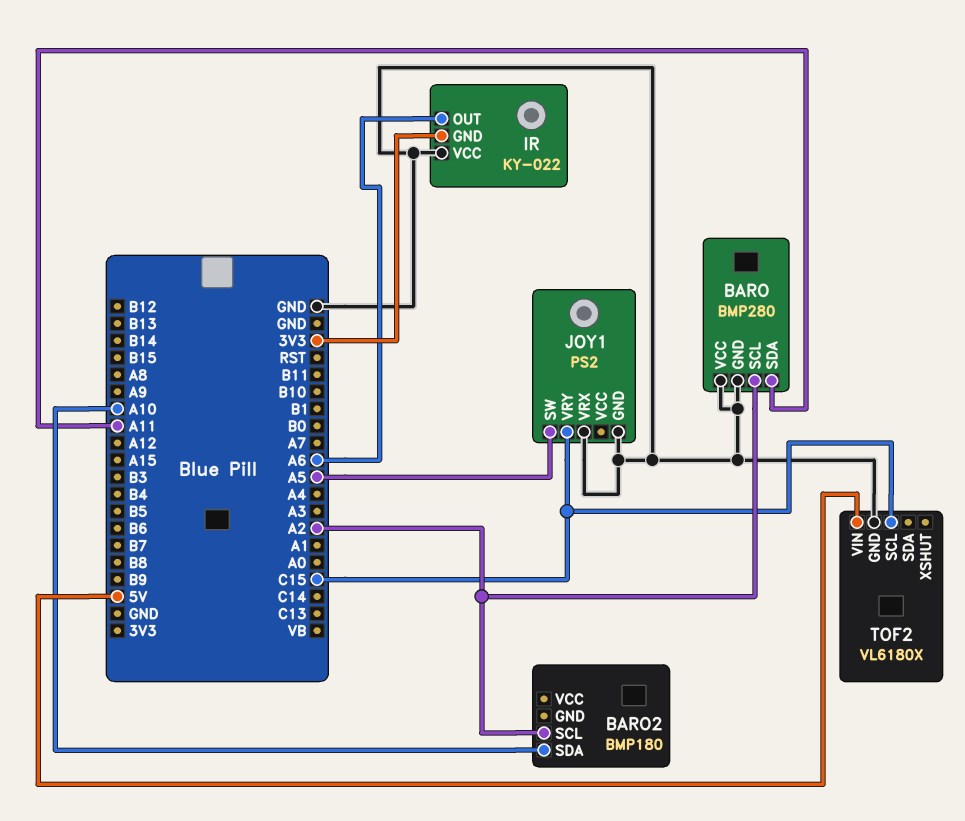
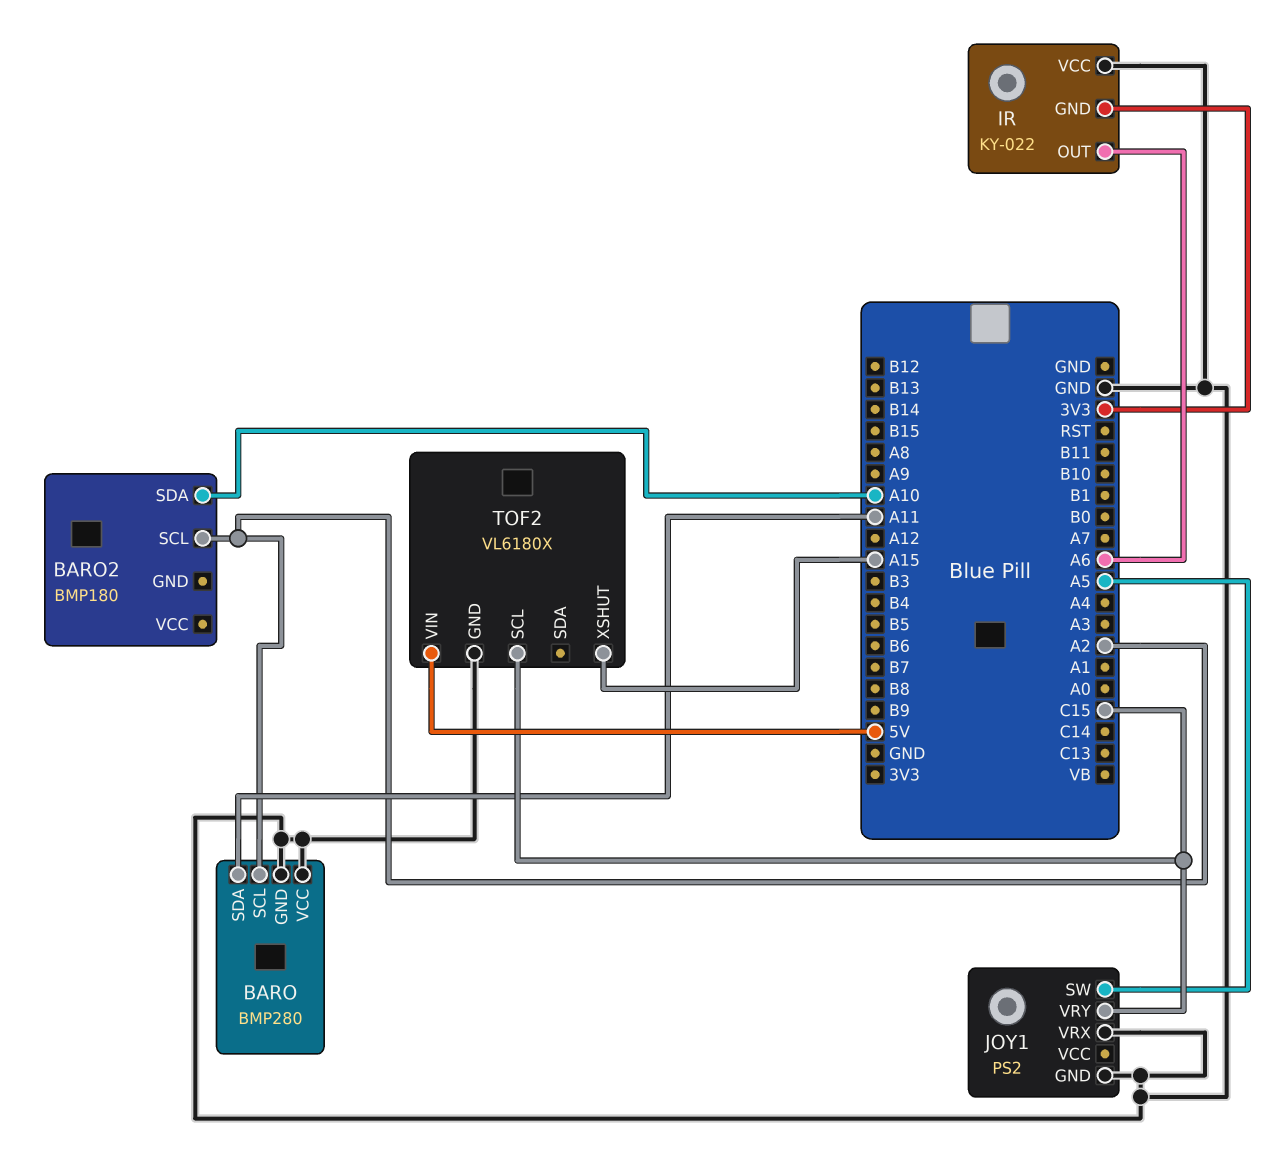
TOF2 pin XSHUT: none -> A15

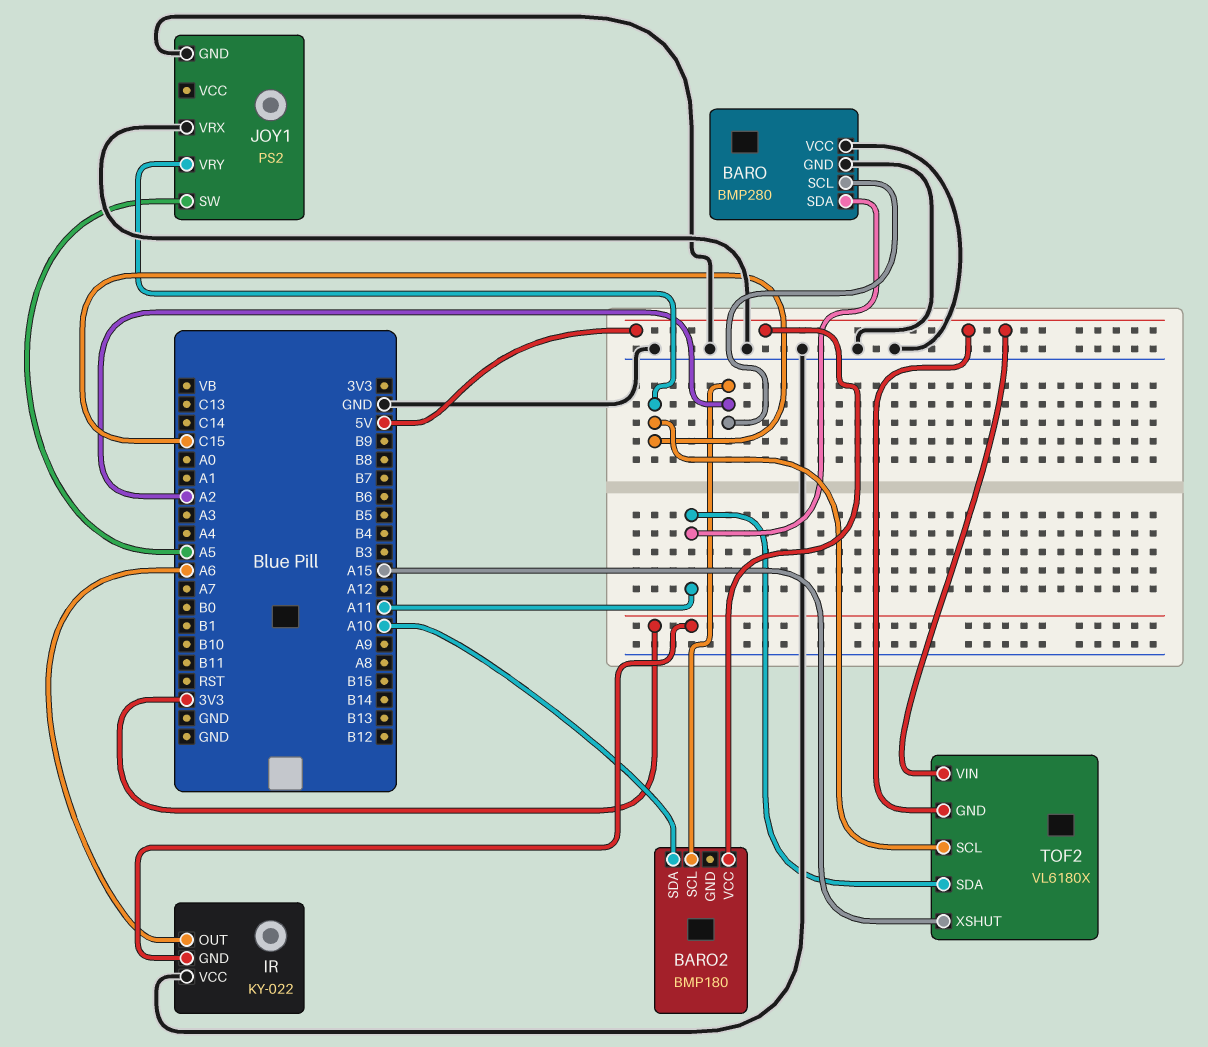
BARO2 pin VCC: none -> 5V
TOF2 pin GND: GND -> 5V
TOF2 pin SDA: none -> A11

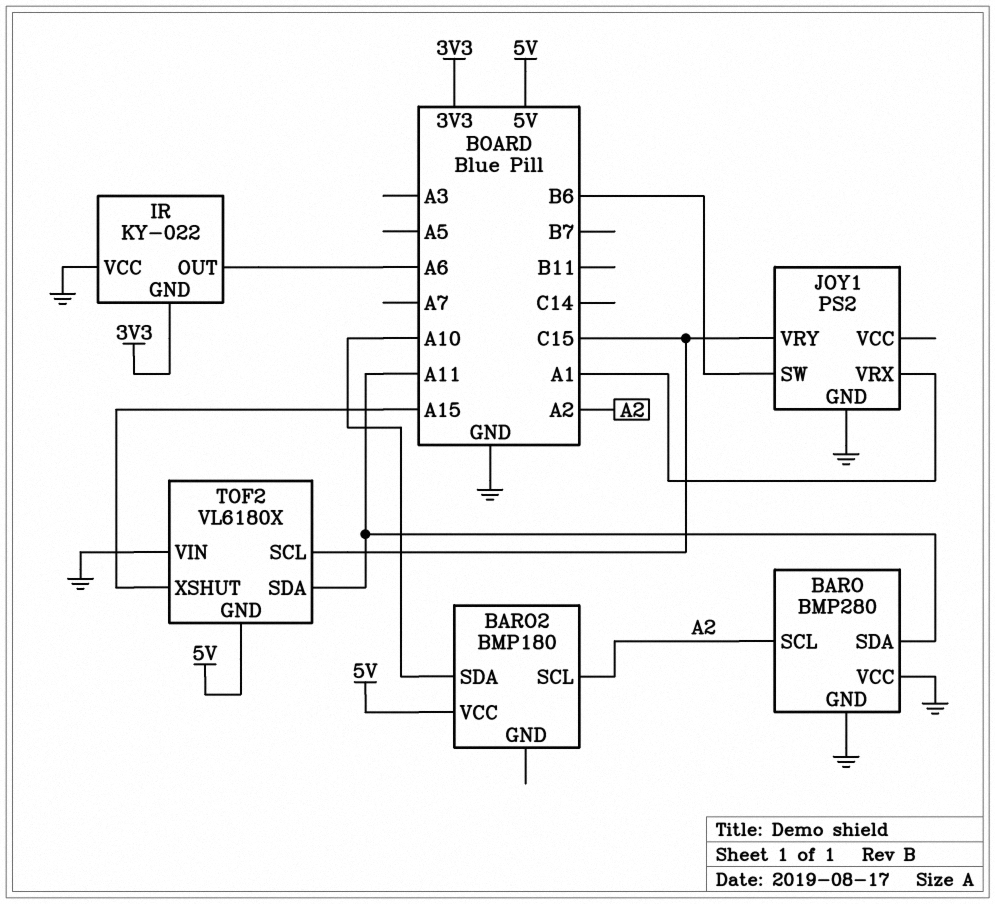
JOY1 pin SW: A5 -> B6
JOY1 pin VRX: GND -> A1
TOF2 pin VIN: 5V -> GND

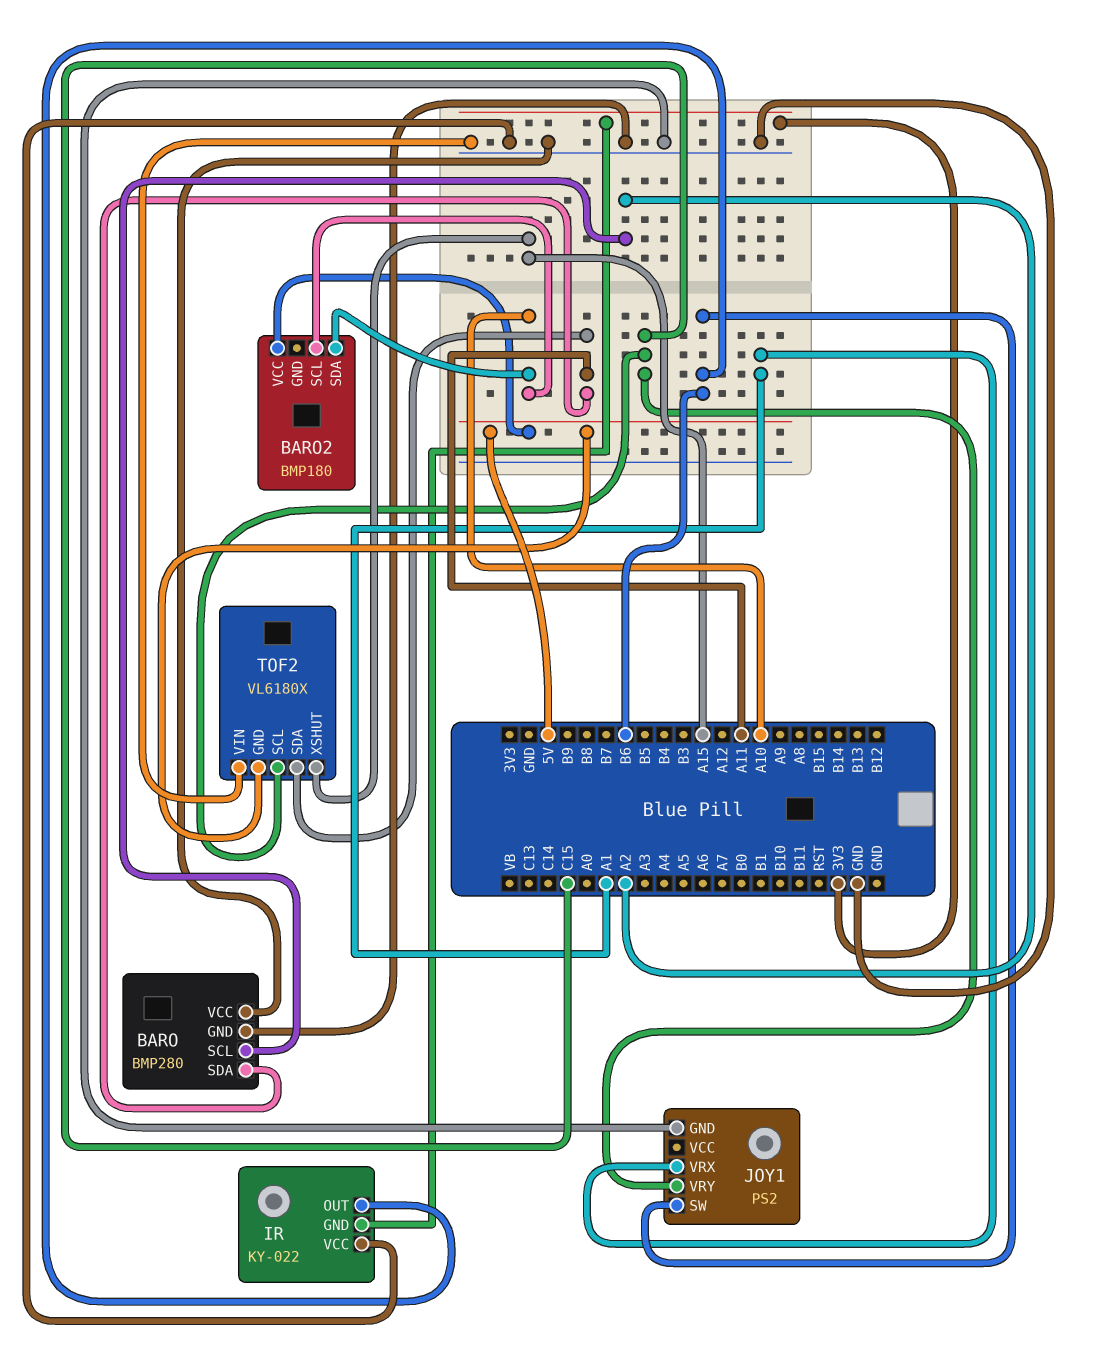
BARO2 pin SCL: A2 -> A10
IR pin OUT: A6 -> B6

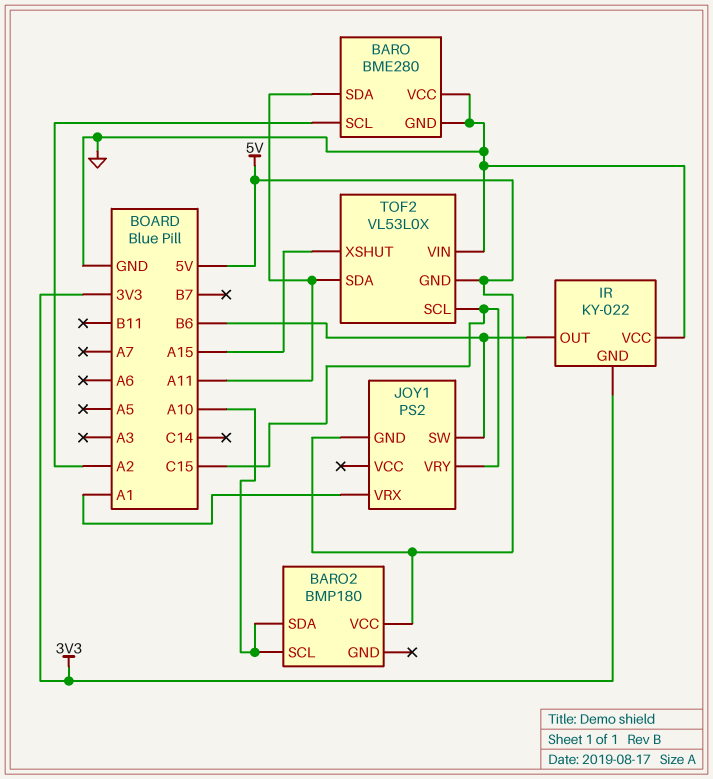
BARO: BMP280 -> BME280
JOY1 pin GND: GND -> 5V
TOF2: VL6180X -> VL53L0X

